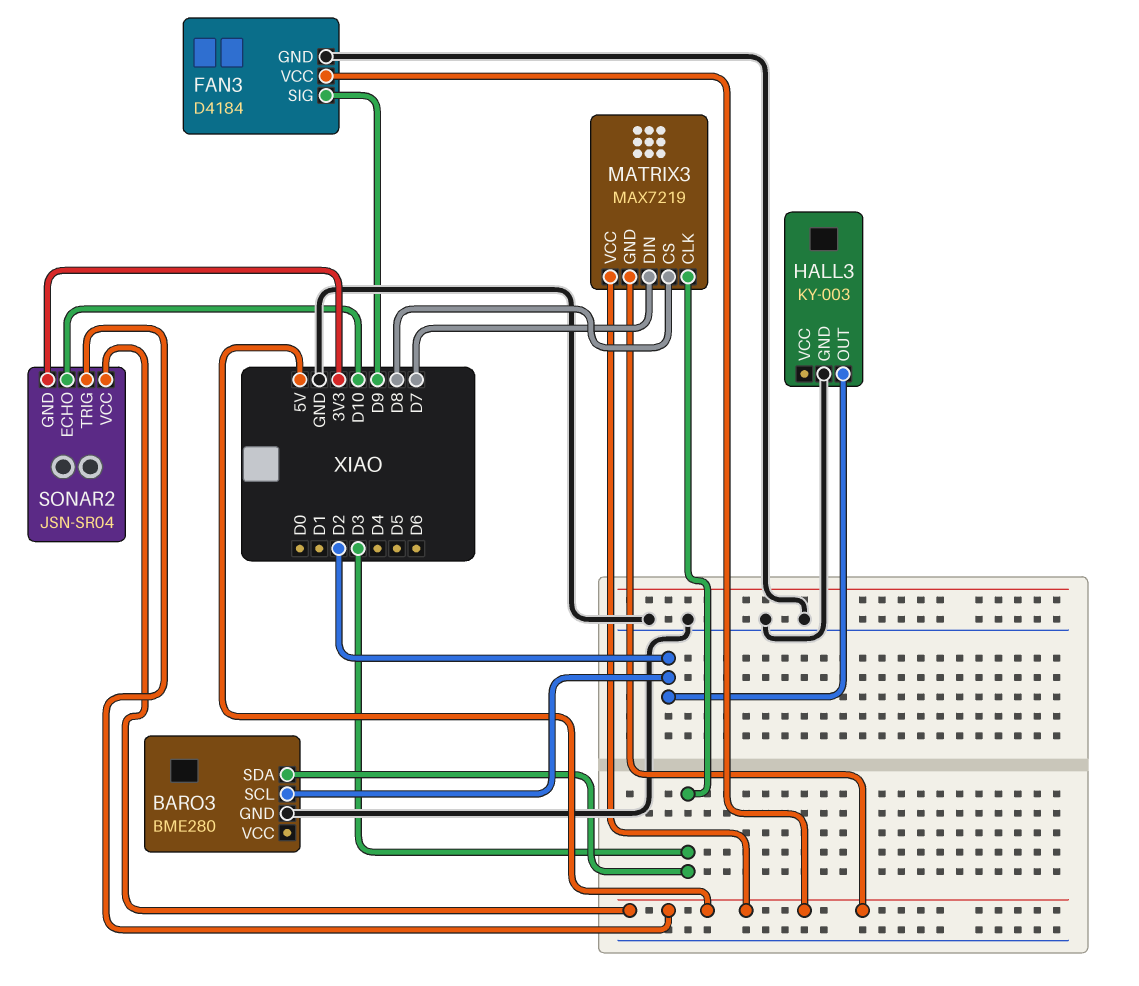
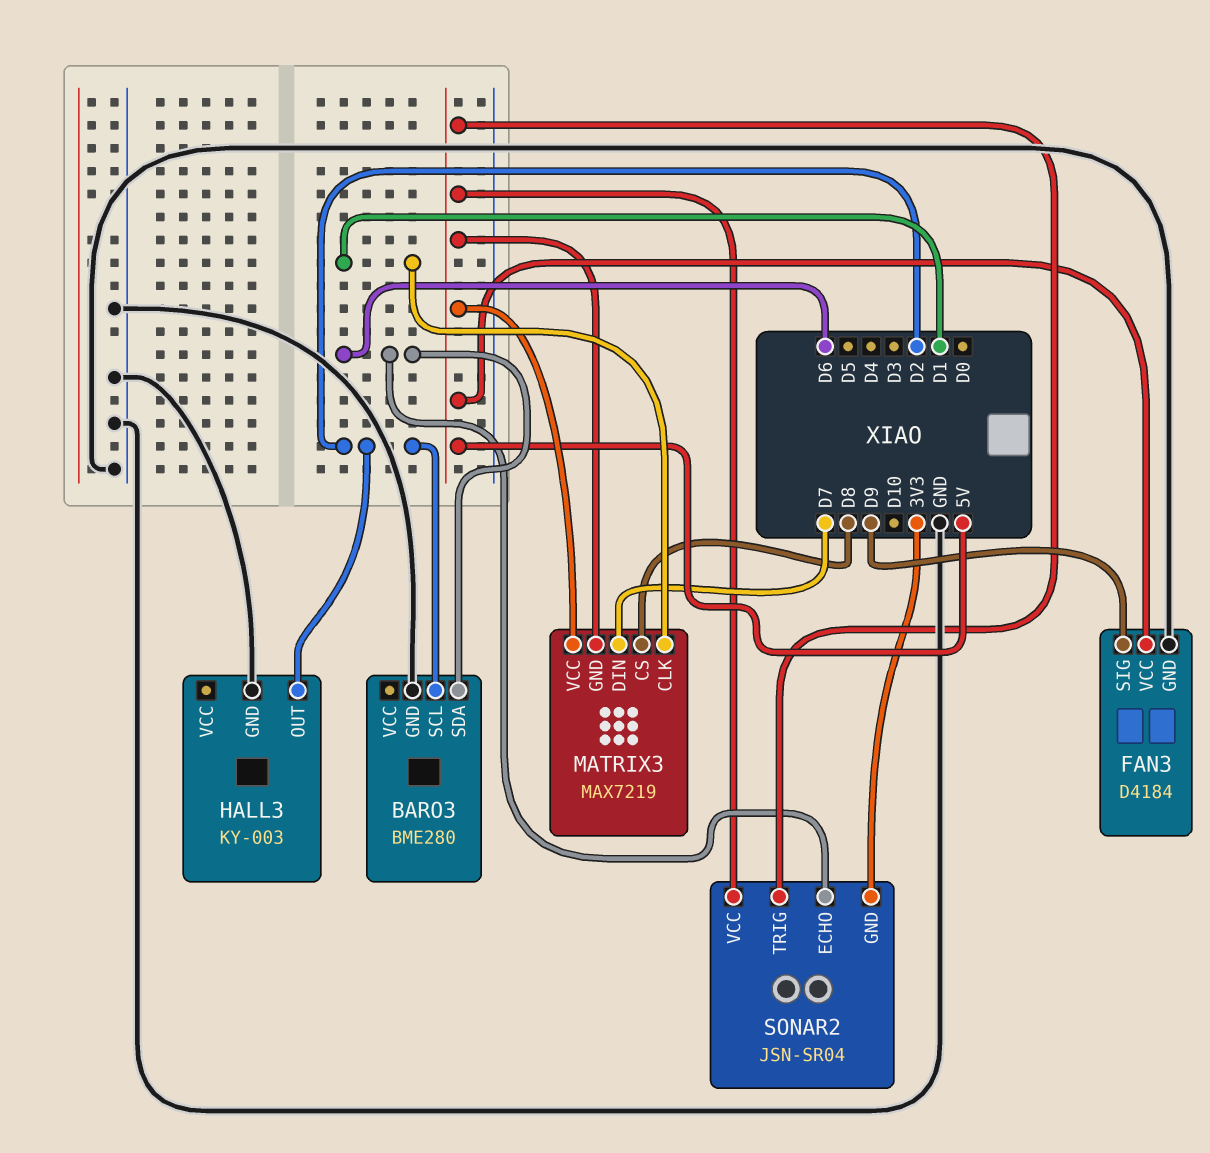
BARO3 pin SDA: D3 -> D6
MATRIX3 pin CLK: D3 -> D1
SONAR2 pin ECHO: D10 -> D6

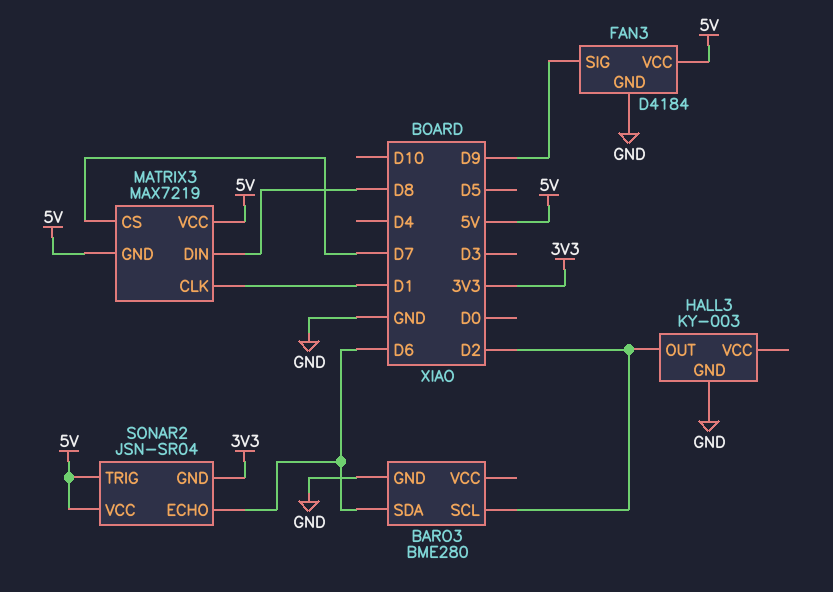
MATRIX3 pin CS: D8 -> D7
MATRIX3 pin DIN: D7 -> D8

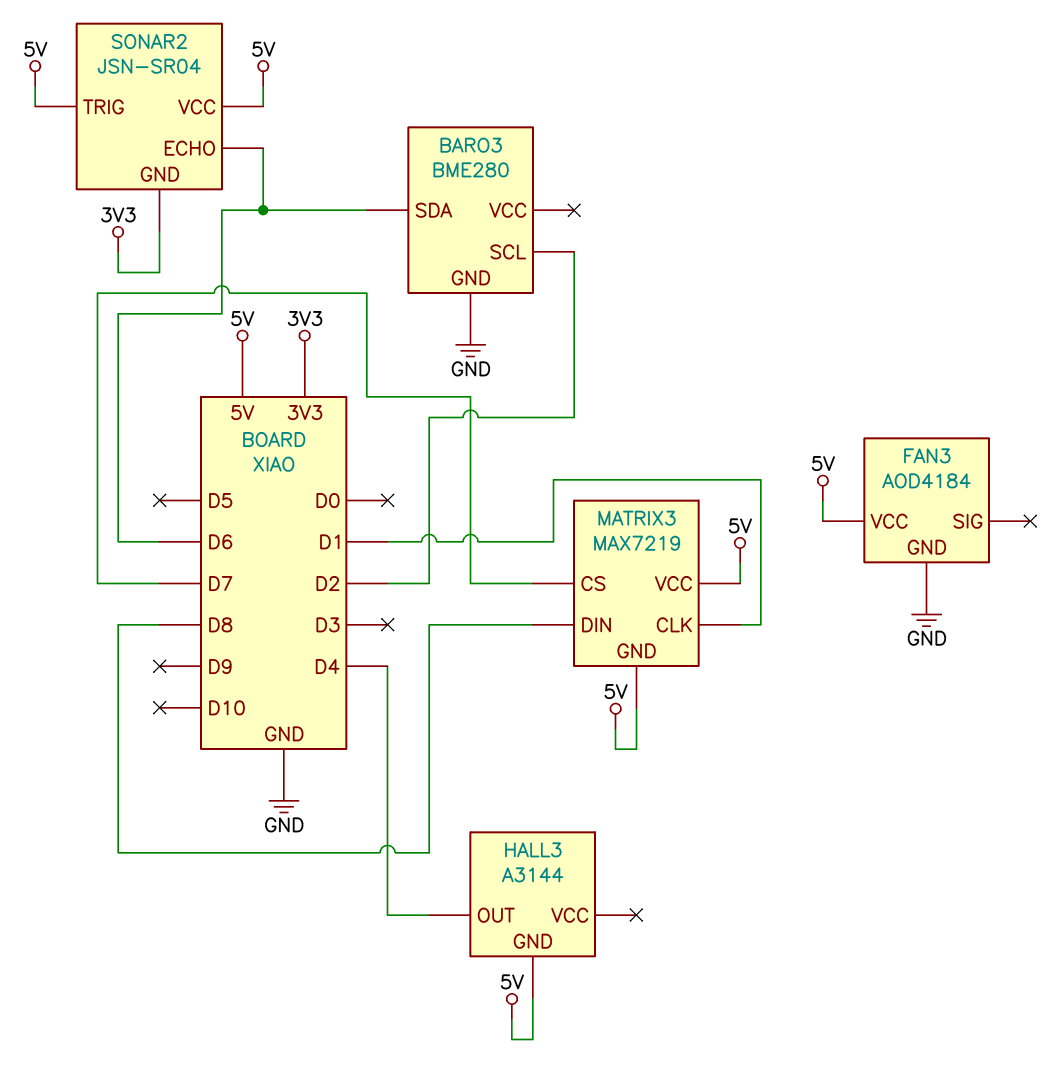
FAN3: D4184 -> AOD4184
FAN3 pin SIG: D9 -> none
HALL3: KY-003 -> A3144
HALL3 pin GND: GND -> 5V
HALL3 pin OUT: D2 -> D4

